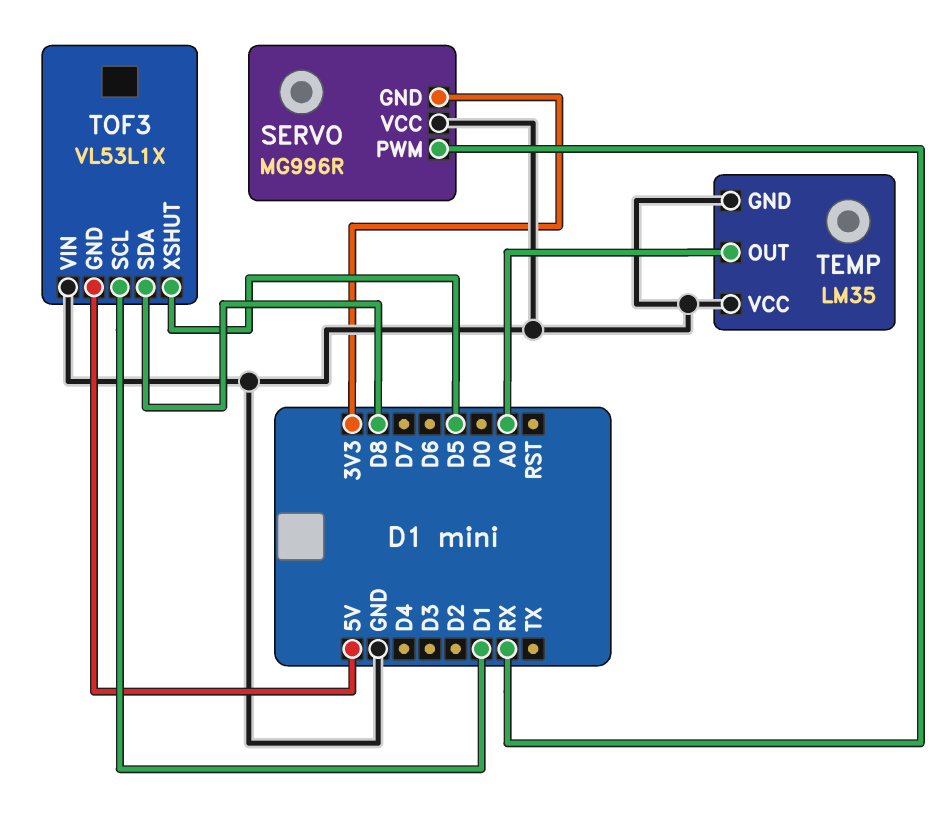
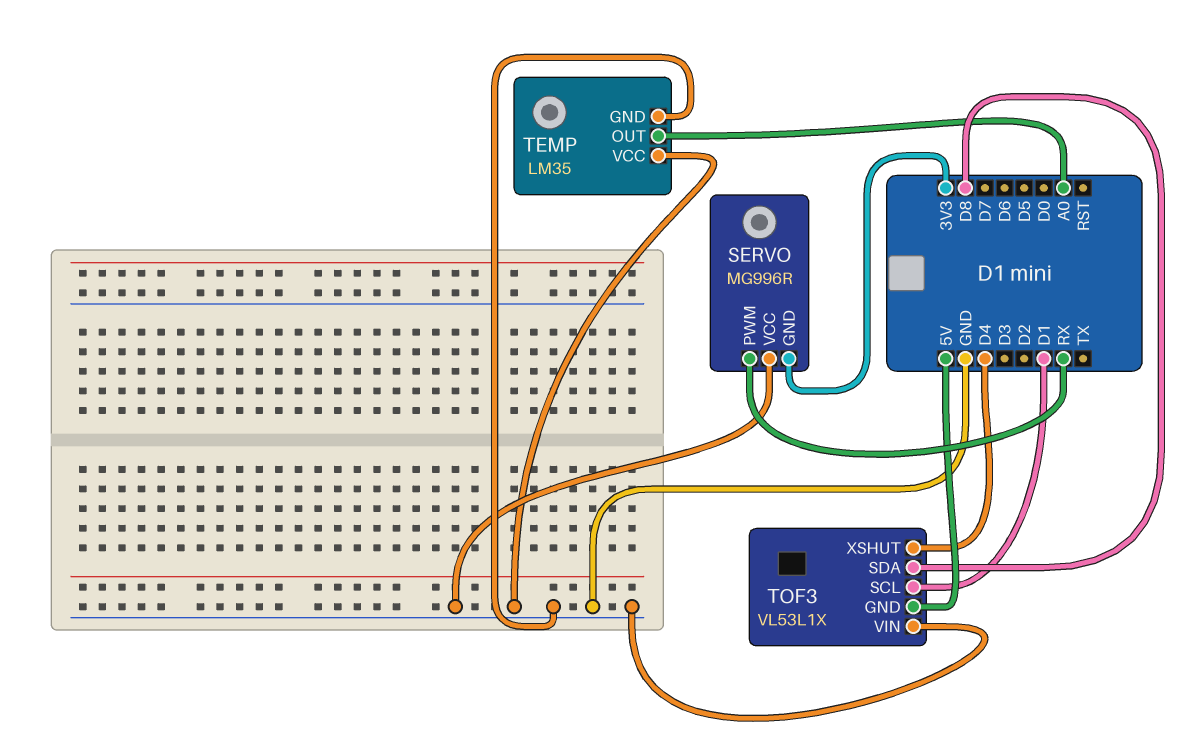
TOF3 pin XSHUT: D5 -> D4

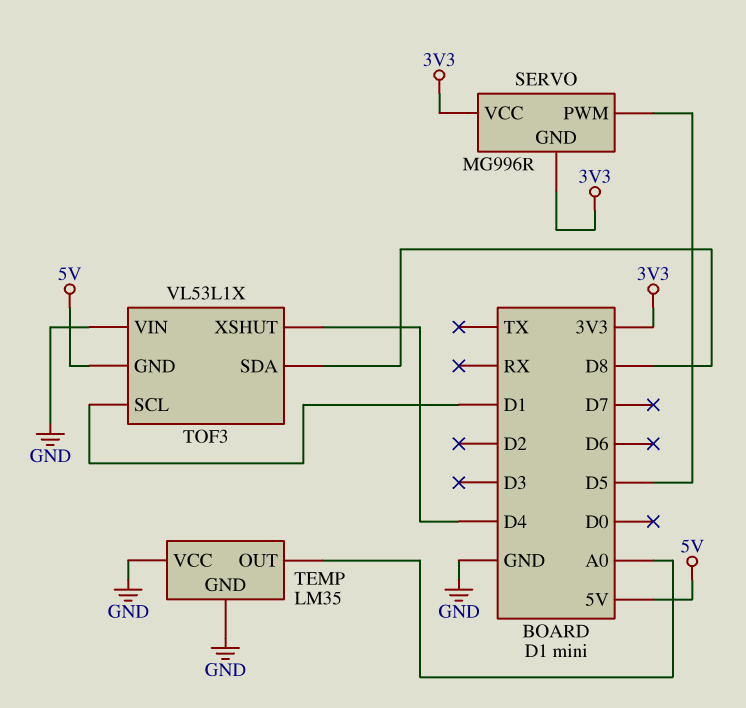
SERVO pin PWM: RX -> D5
SERVO pin VCC: GND -> 3V3

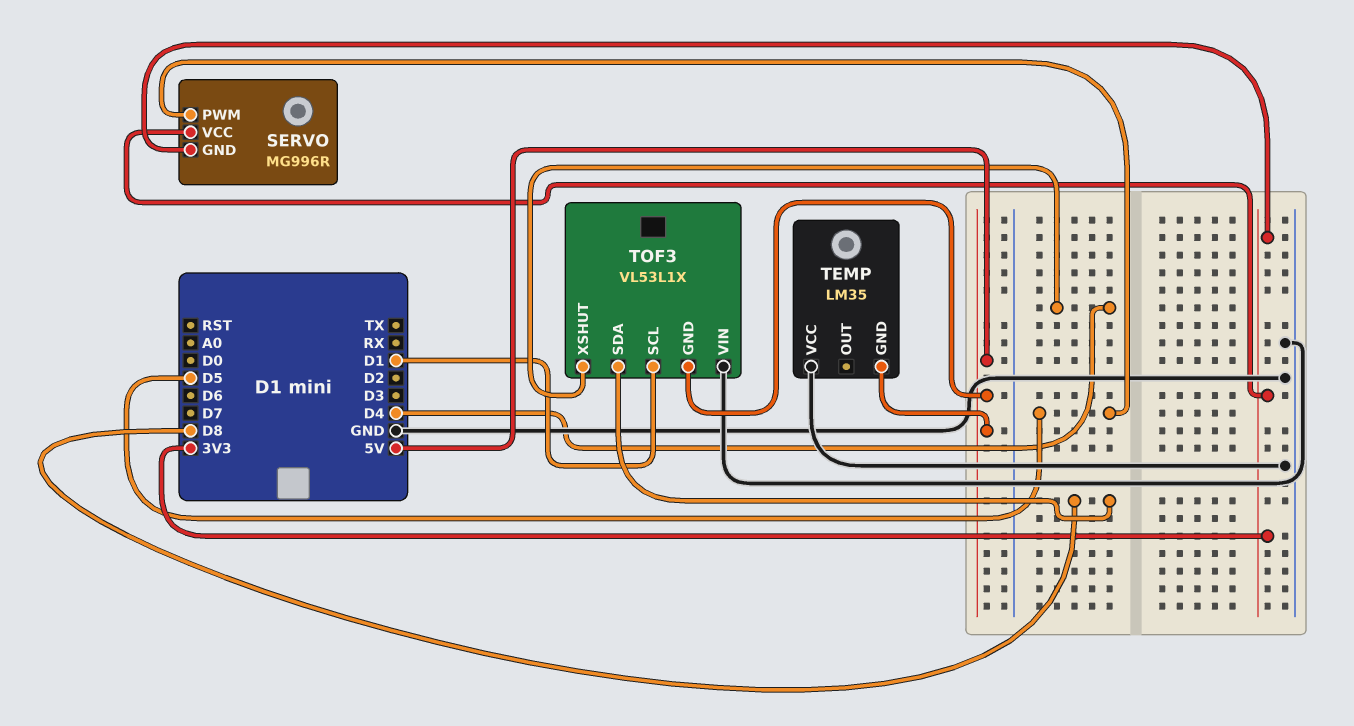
TEMP pin GND: GND -> 5V
TEMP pin OUT: A0 -> none

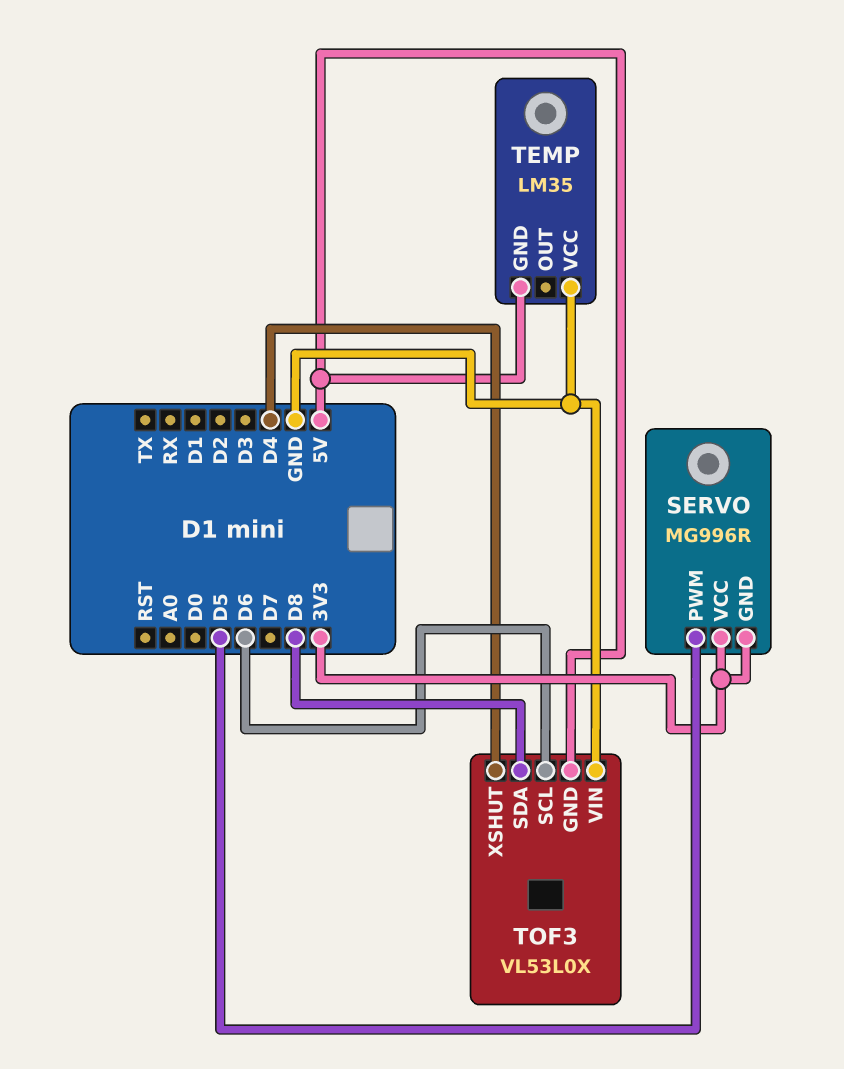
TOF3: VL53L1X -> VL53L0X
TOF3 pin SCL: D1 -> D6

